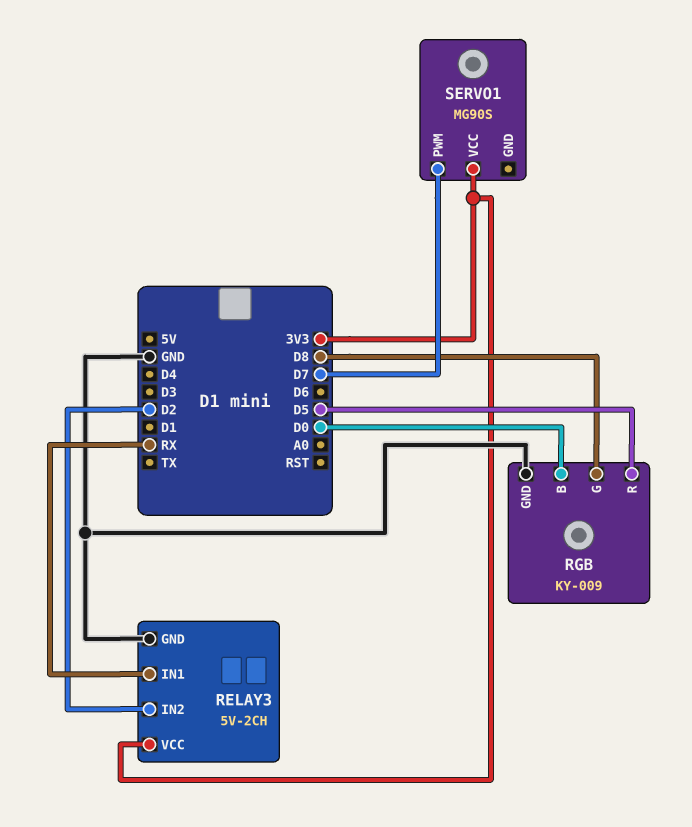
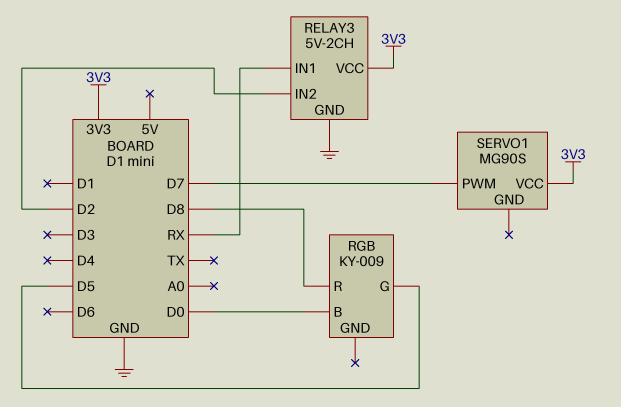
RGB pin G: D8 -> D5
RGB pin GND: GND -> none
RGB pin R: D5 -> D8

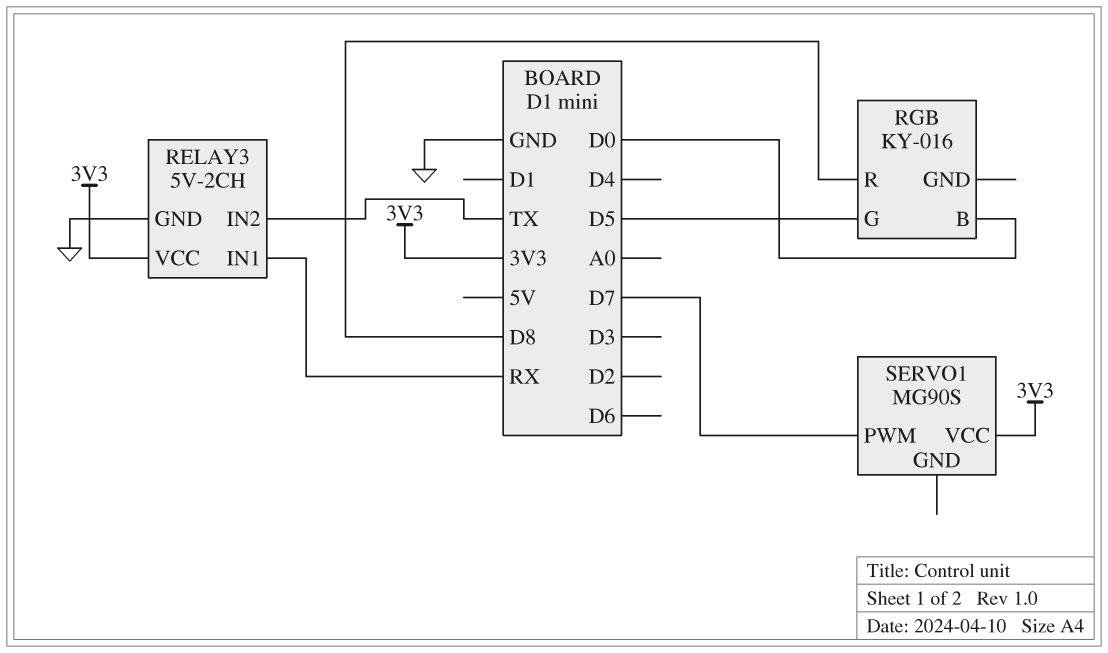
RELAY3 pin IN2: D2 -> TX
RGB: KY-009 -> KY-016

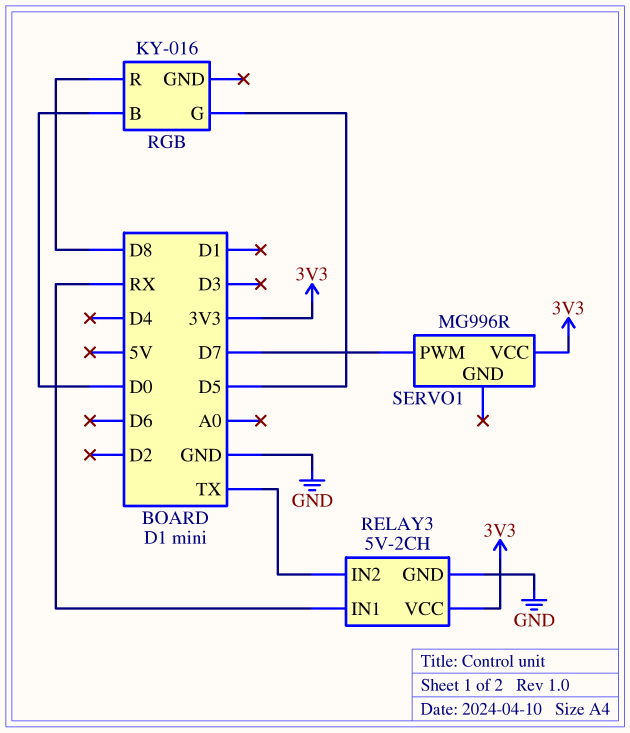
SERVO1: MG90S -> MG996R

